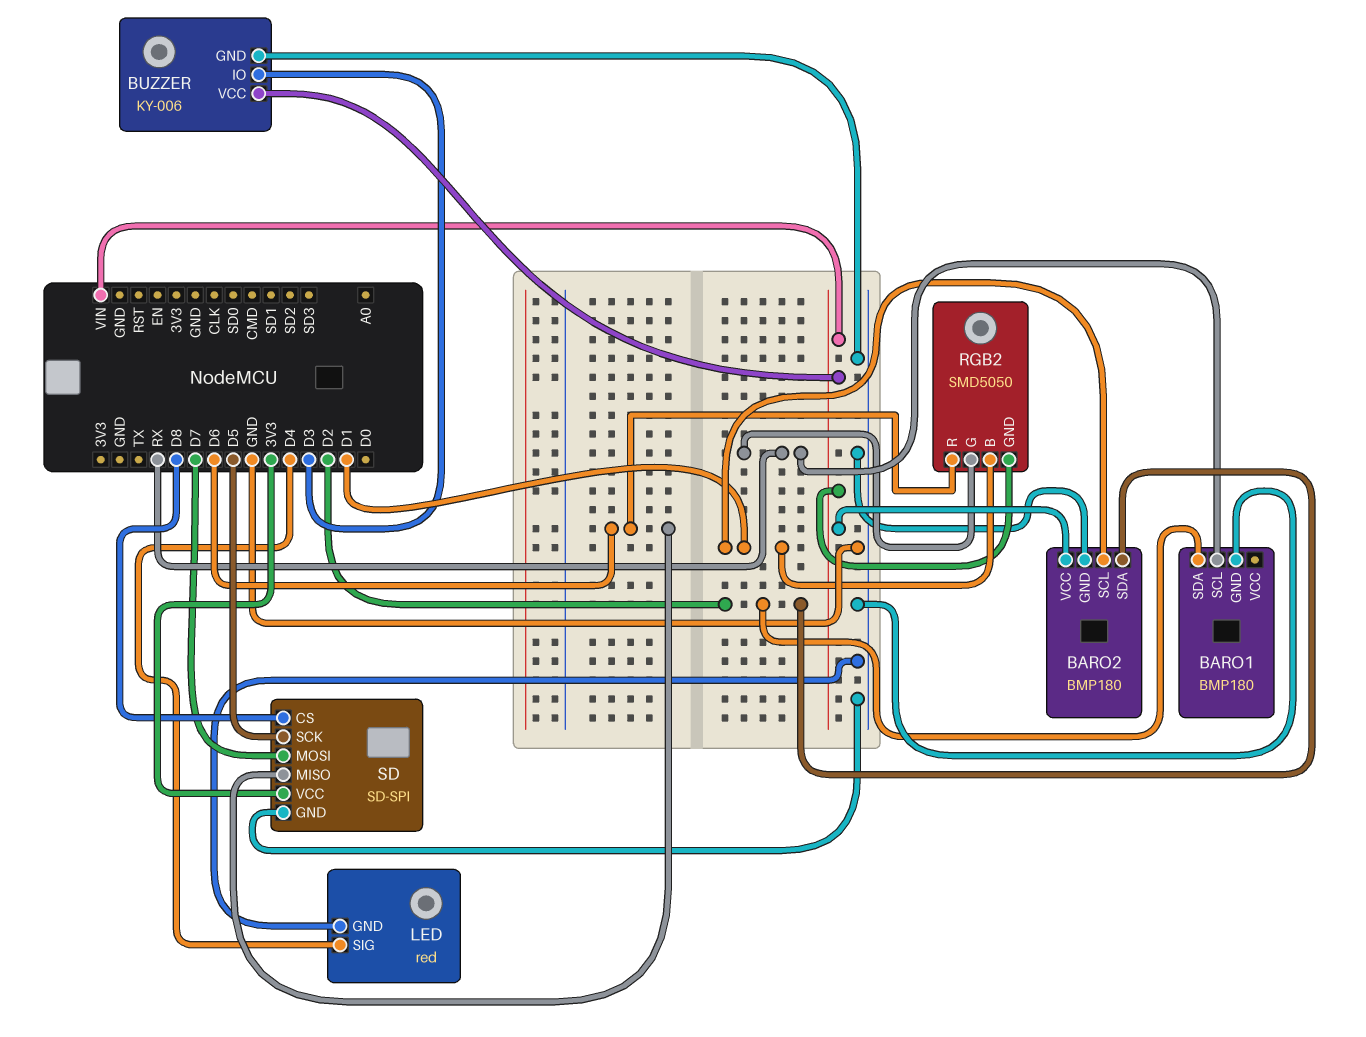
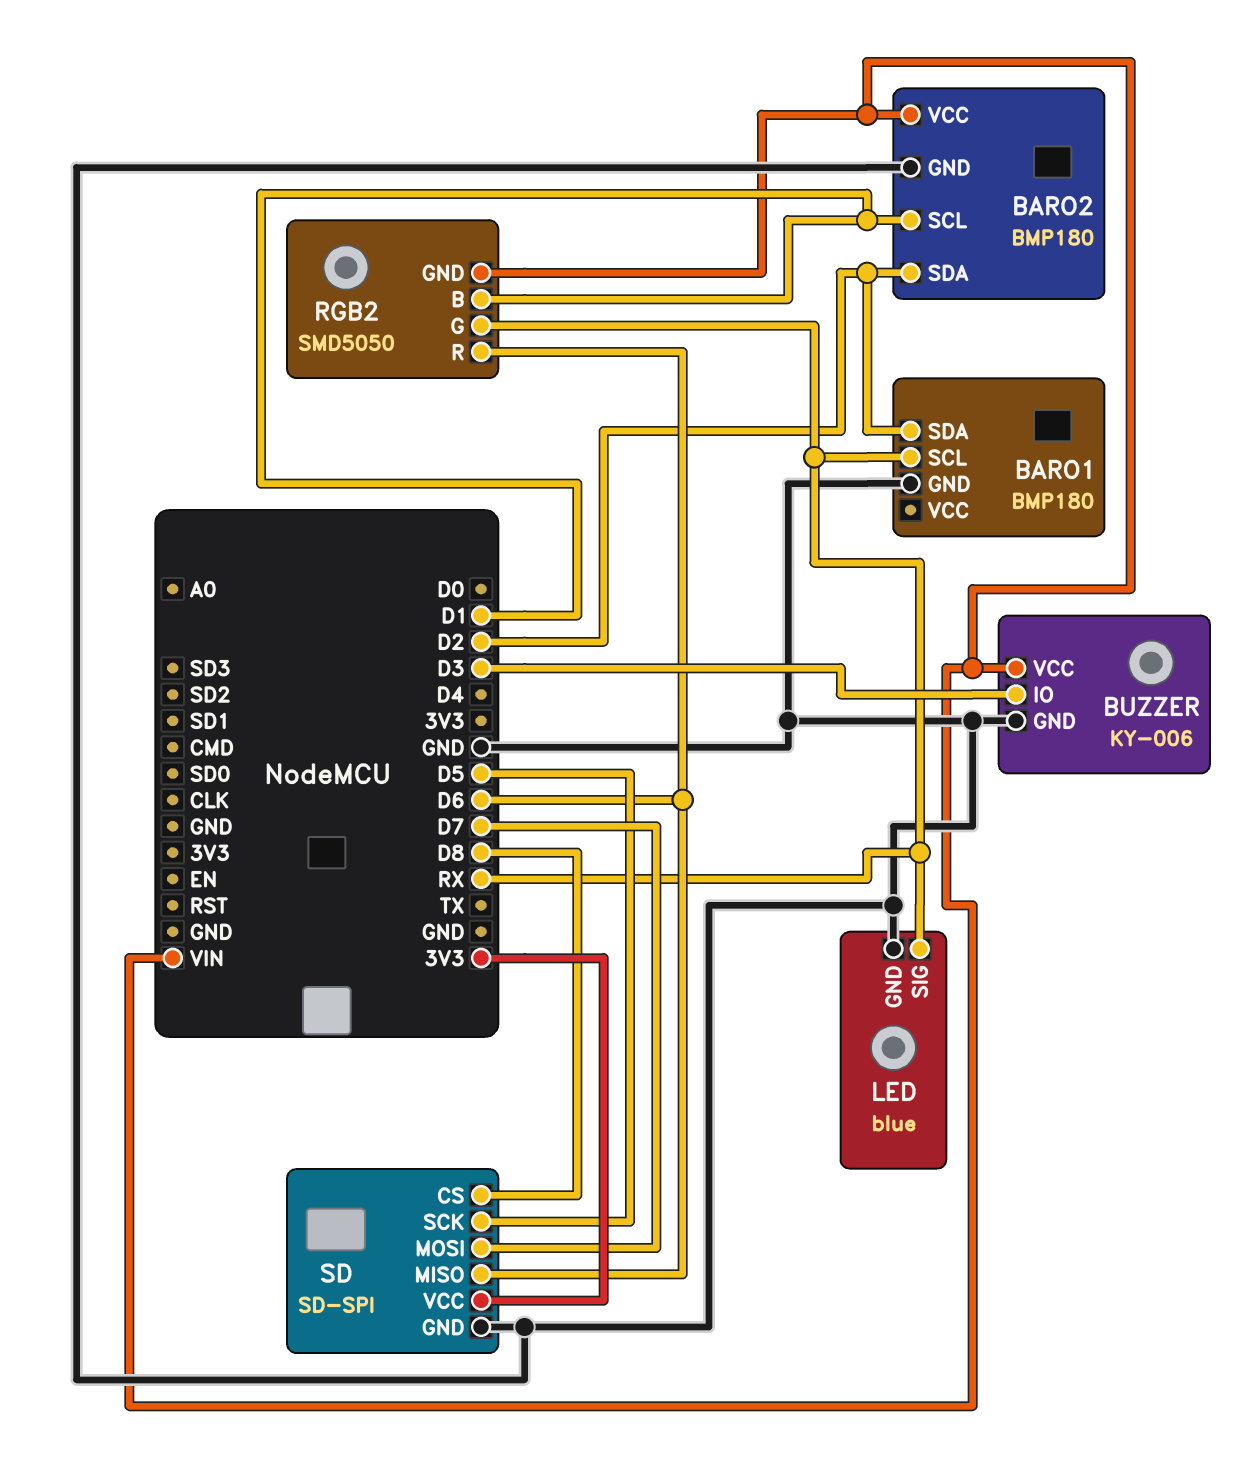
LED: red -> blue
LED pin SIG: D4 -> RX

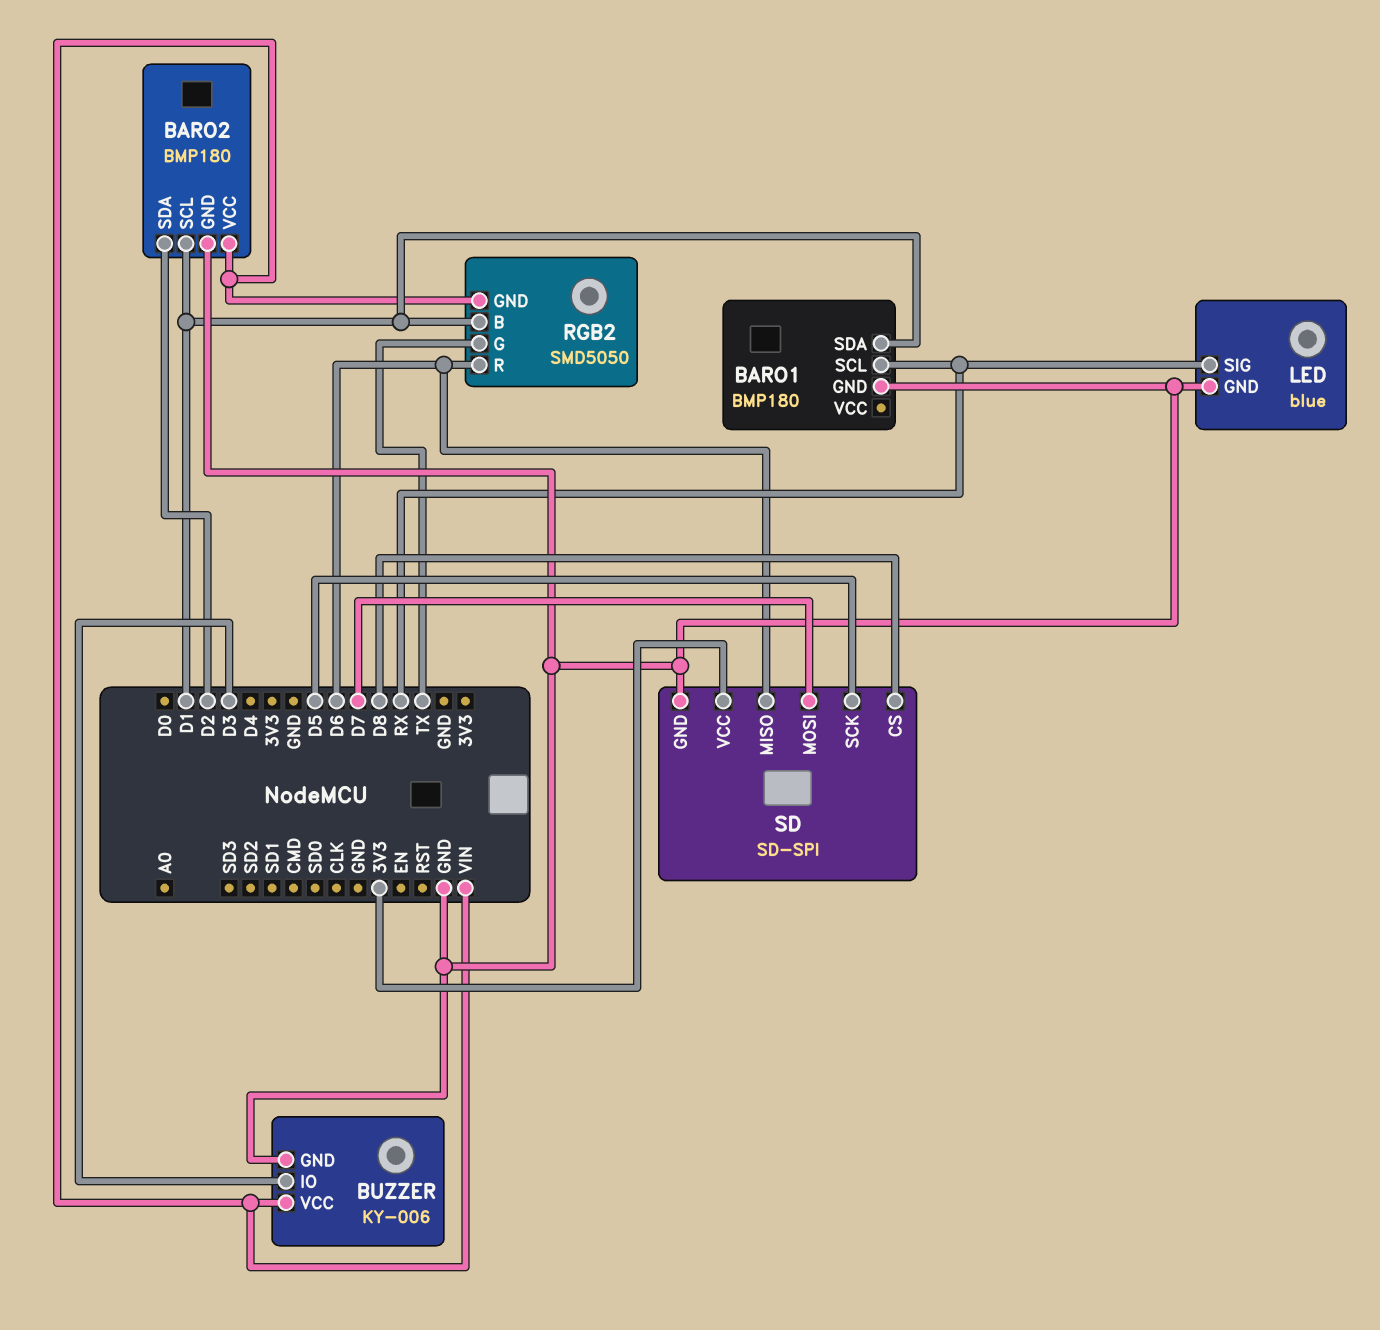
BARO1 pin SDA: D2 -> D1
RGB2 pin G: RX -> TX

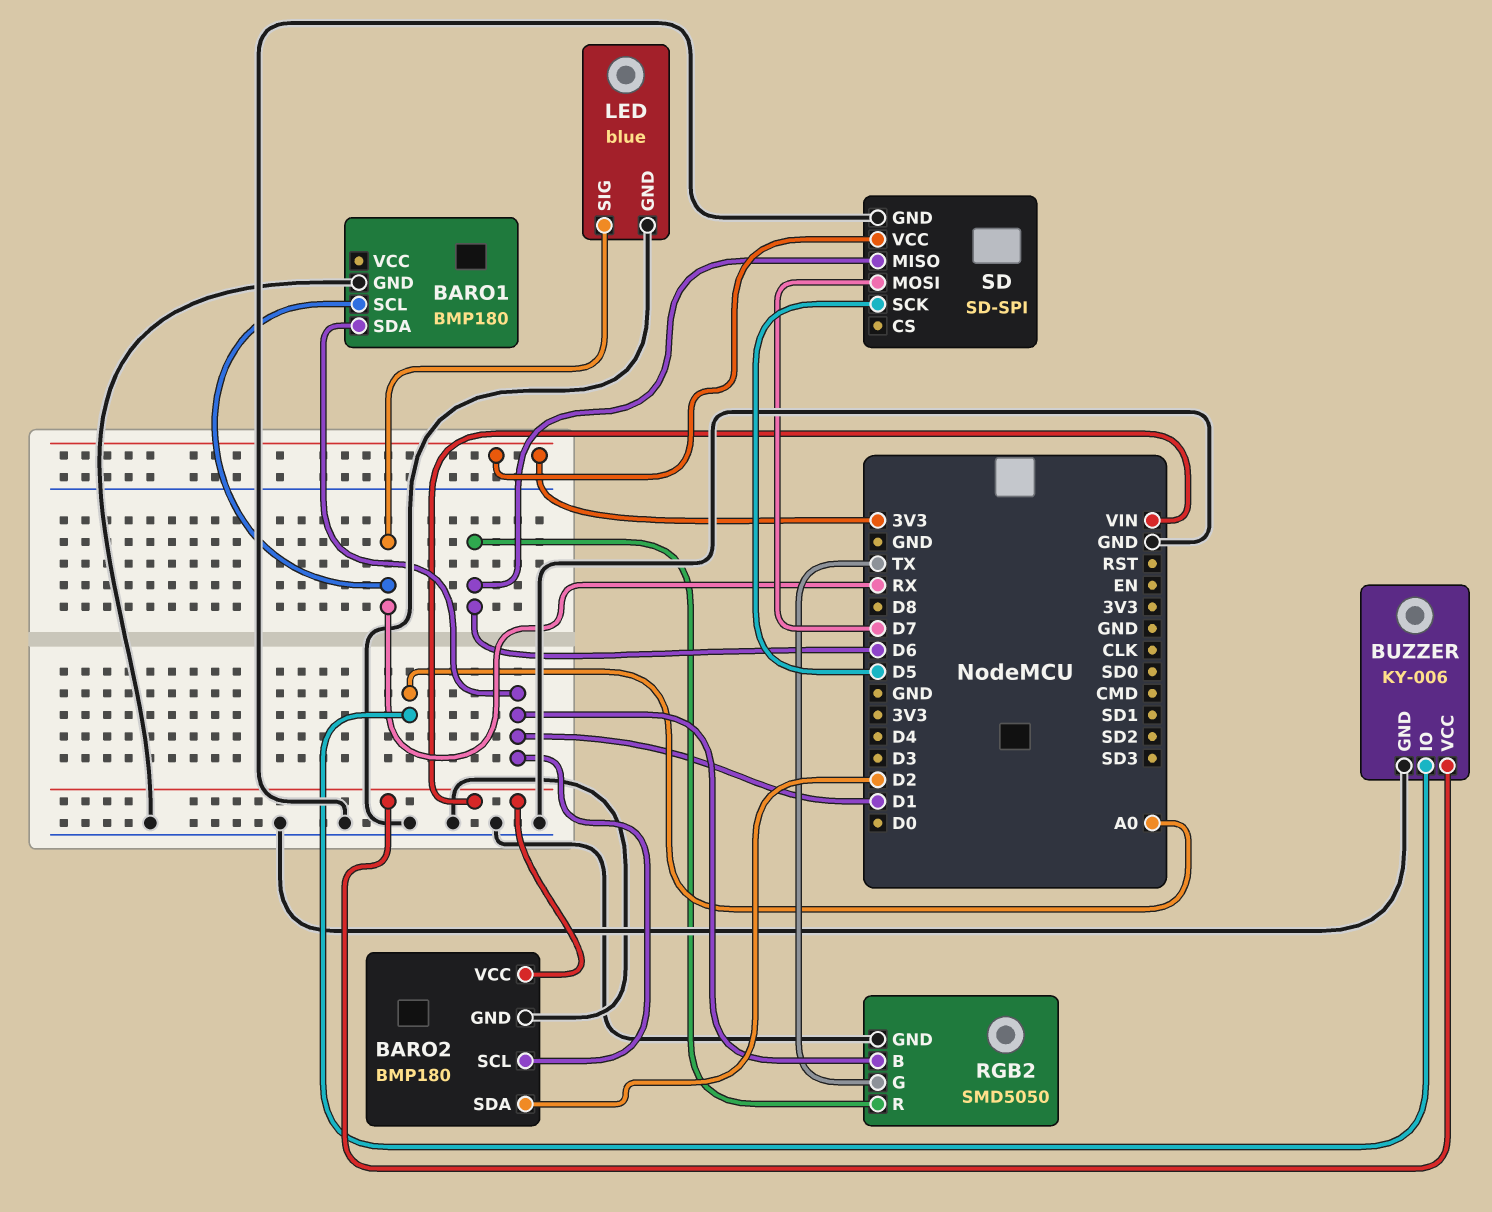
BUZZER pin IO: D3 -> A0
RGB2 pin GND: VIN -> GND
SD pin CS: D8 -> none

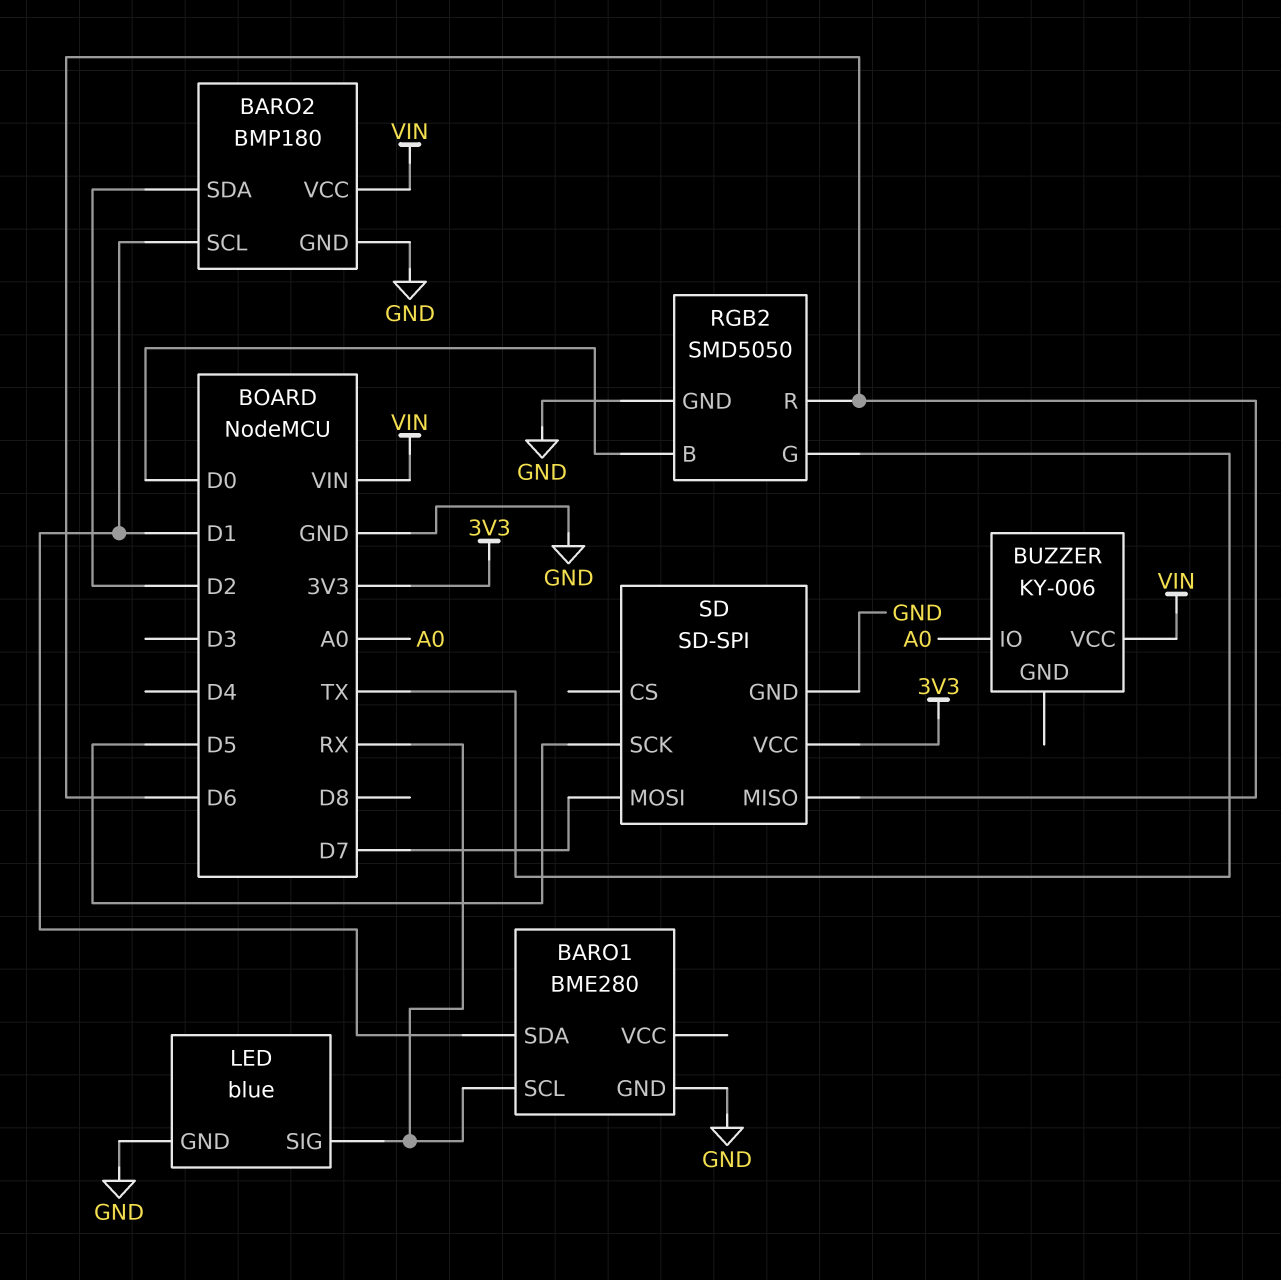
BARO1: BMP180 -> BME280
BUZZER pin GND: GND -> none
RGB2 pin B: D1 -> D0

